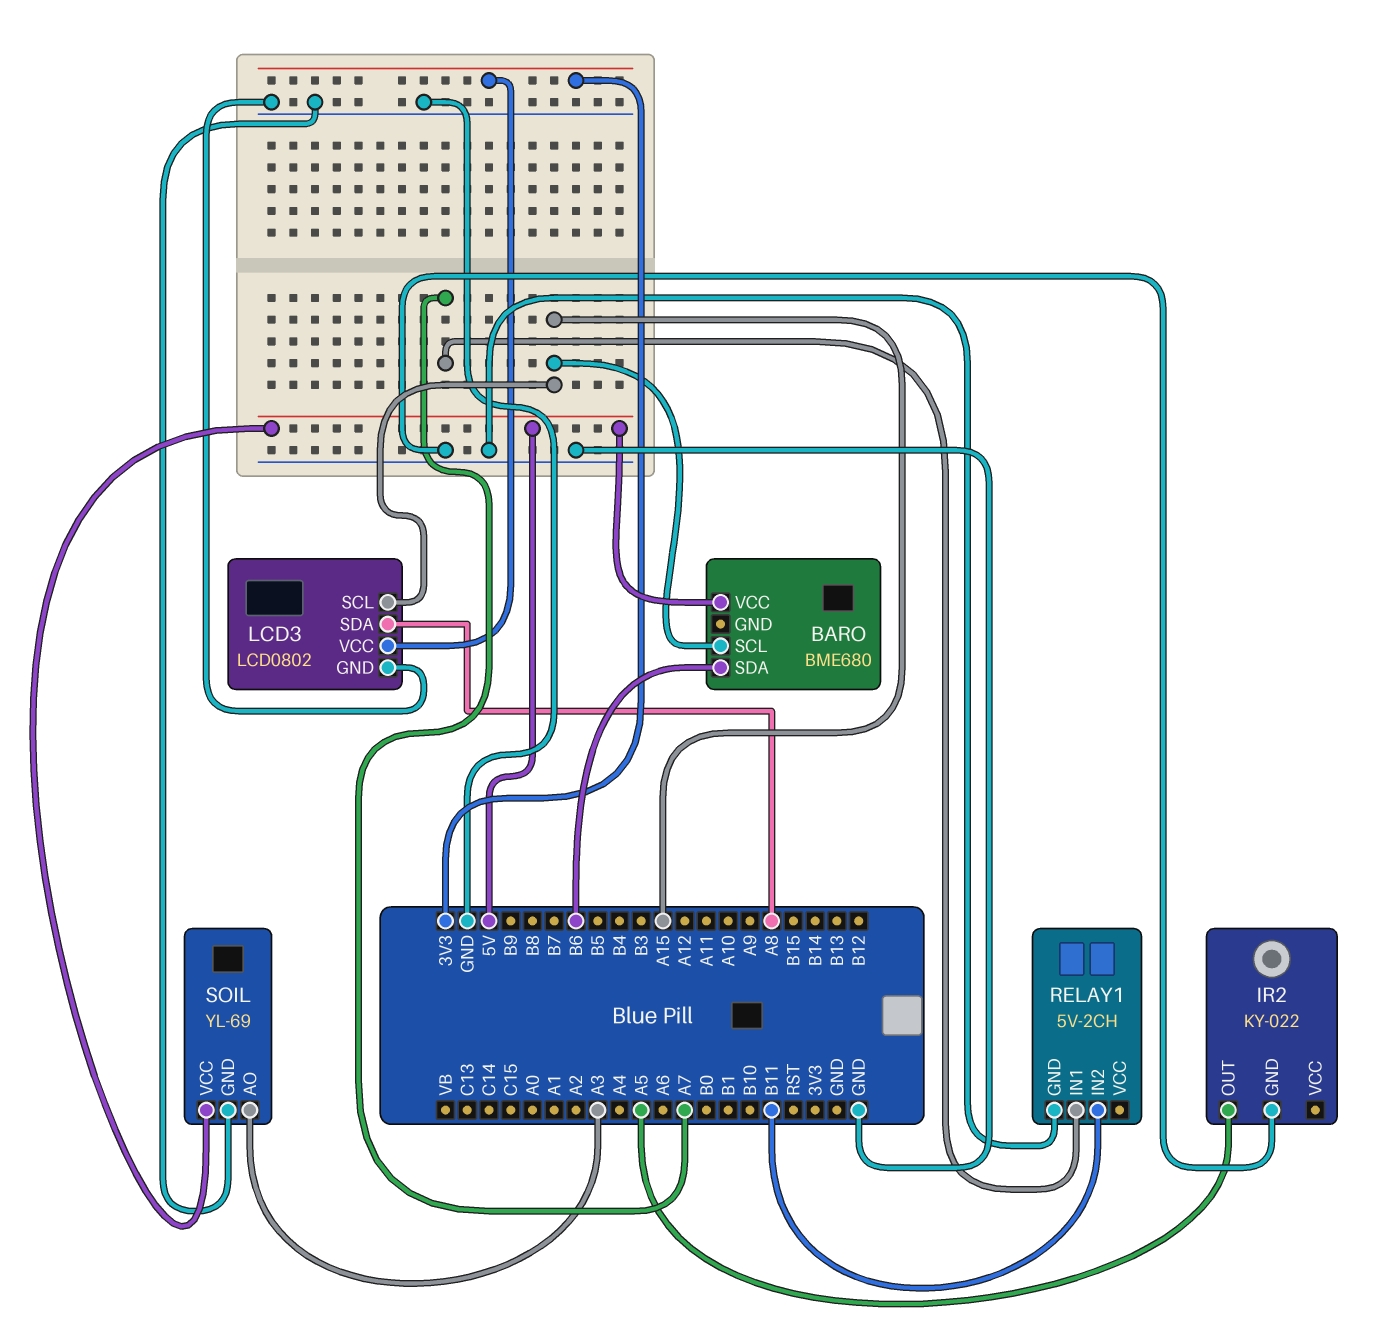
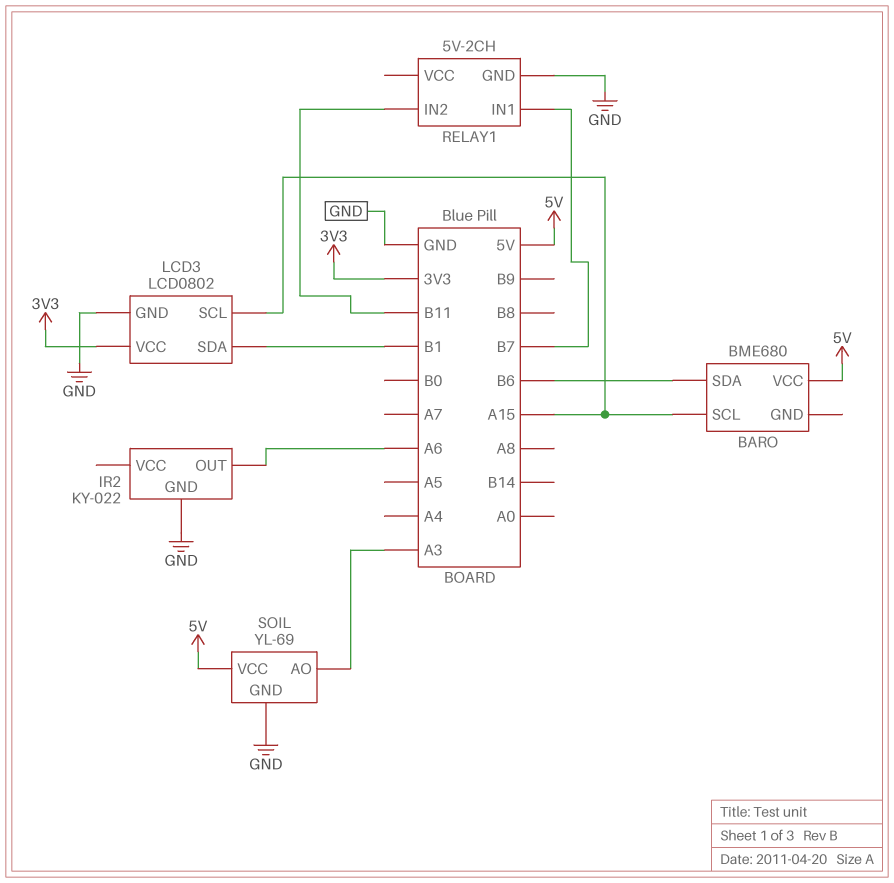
IR2 pin OUT: A5 -> A6
LCD3 pin SDA: A8 -> B1
RELAY1 pin IN1: A7 -> B7

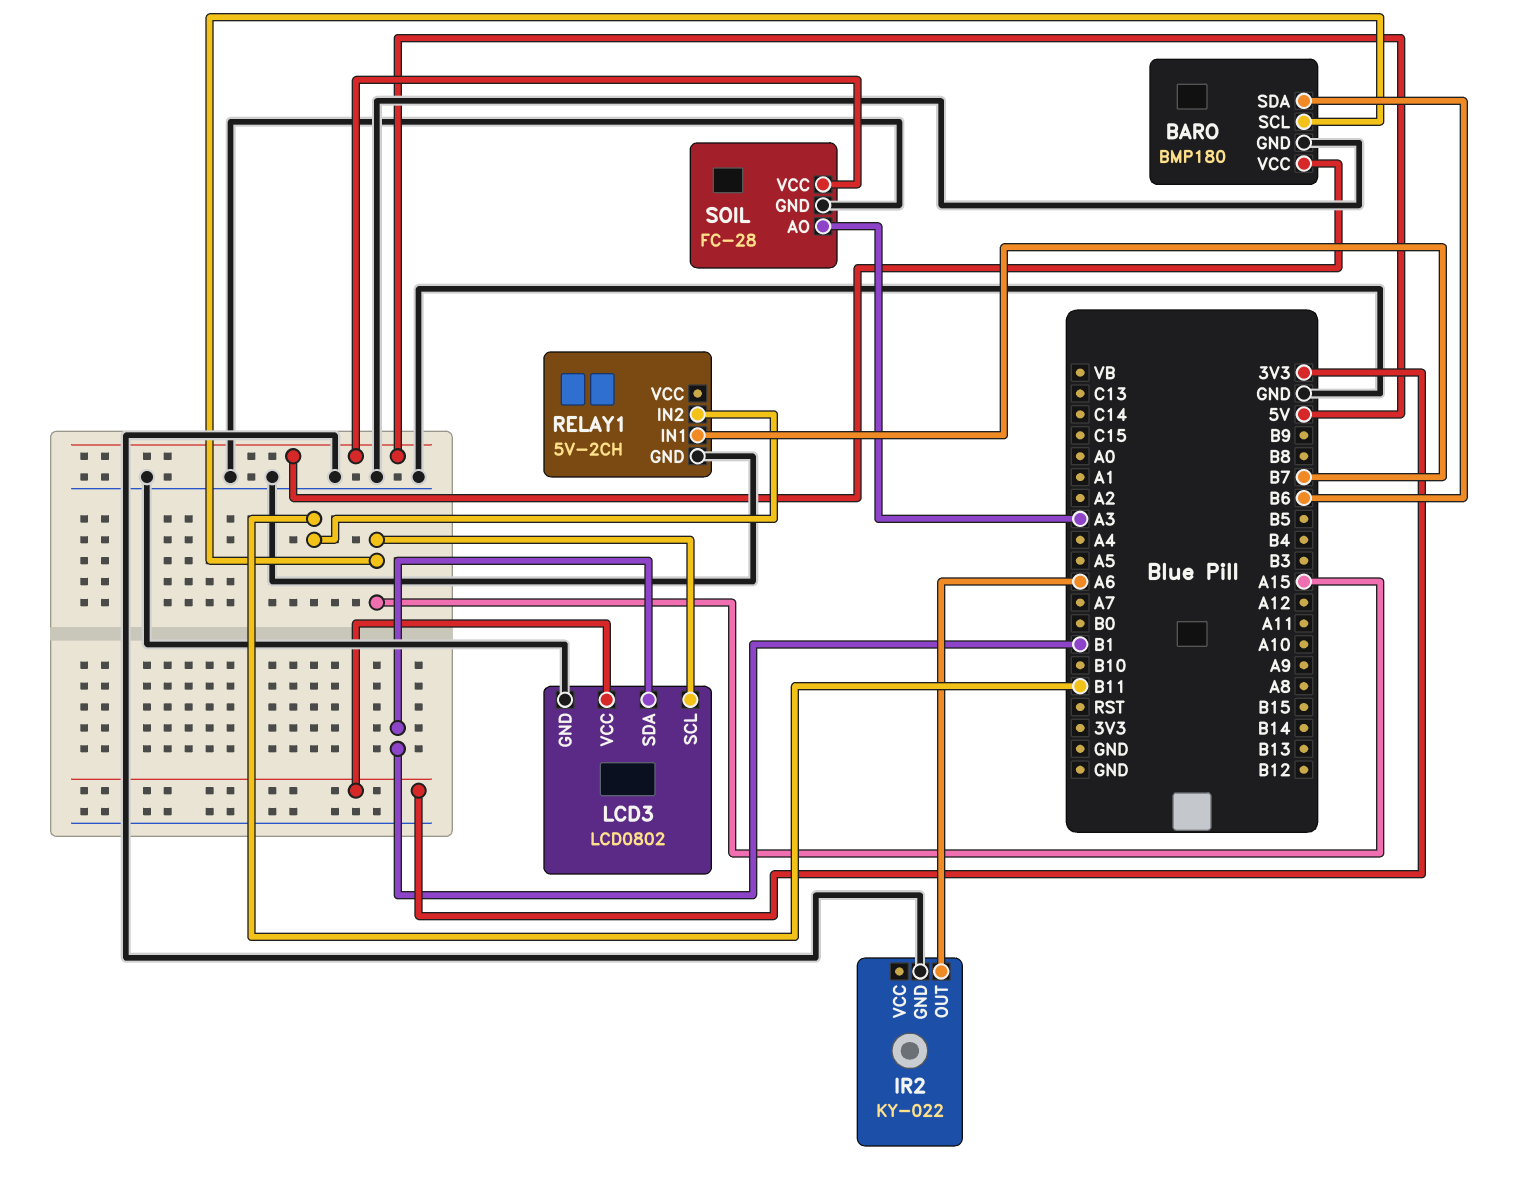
BARO: BME680 -> BMP180
BARO pin GND: none -> GND
SOIL: YL-69 -> FC-28

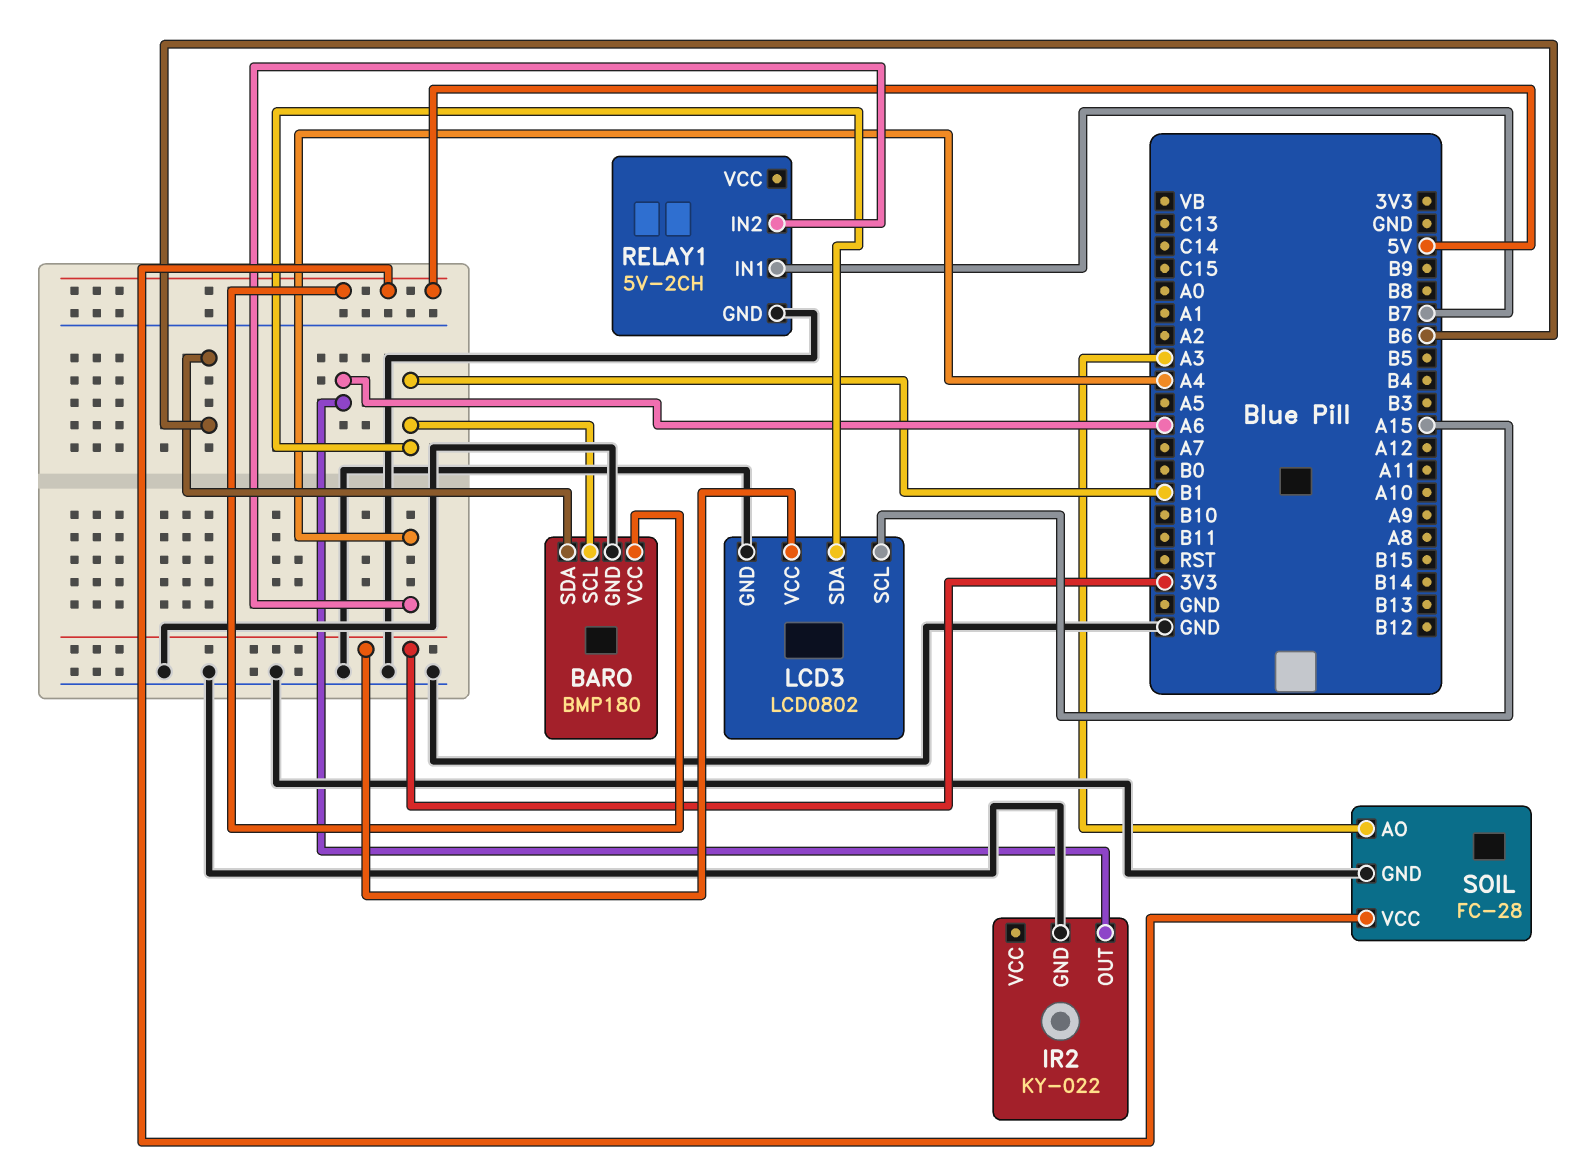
BARO pin SCL: A15 -> B1
RELAY1 pin IN2: B11 -> A4

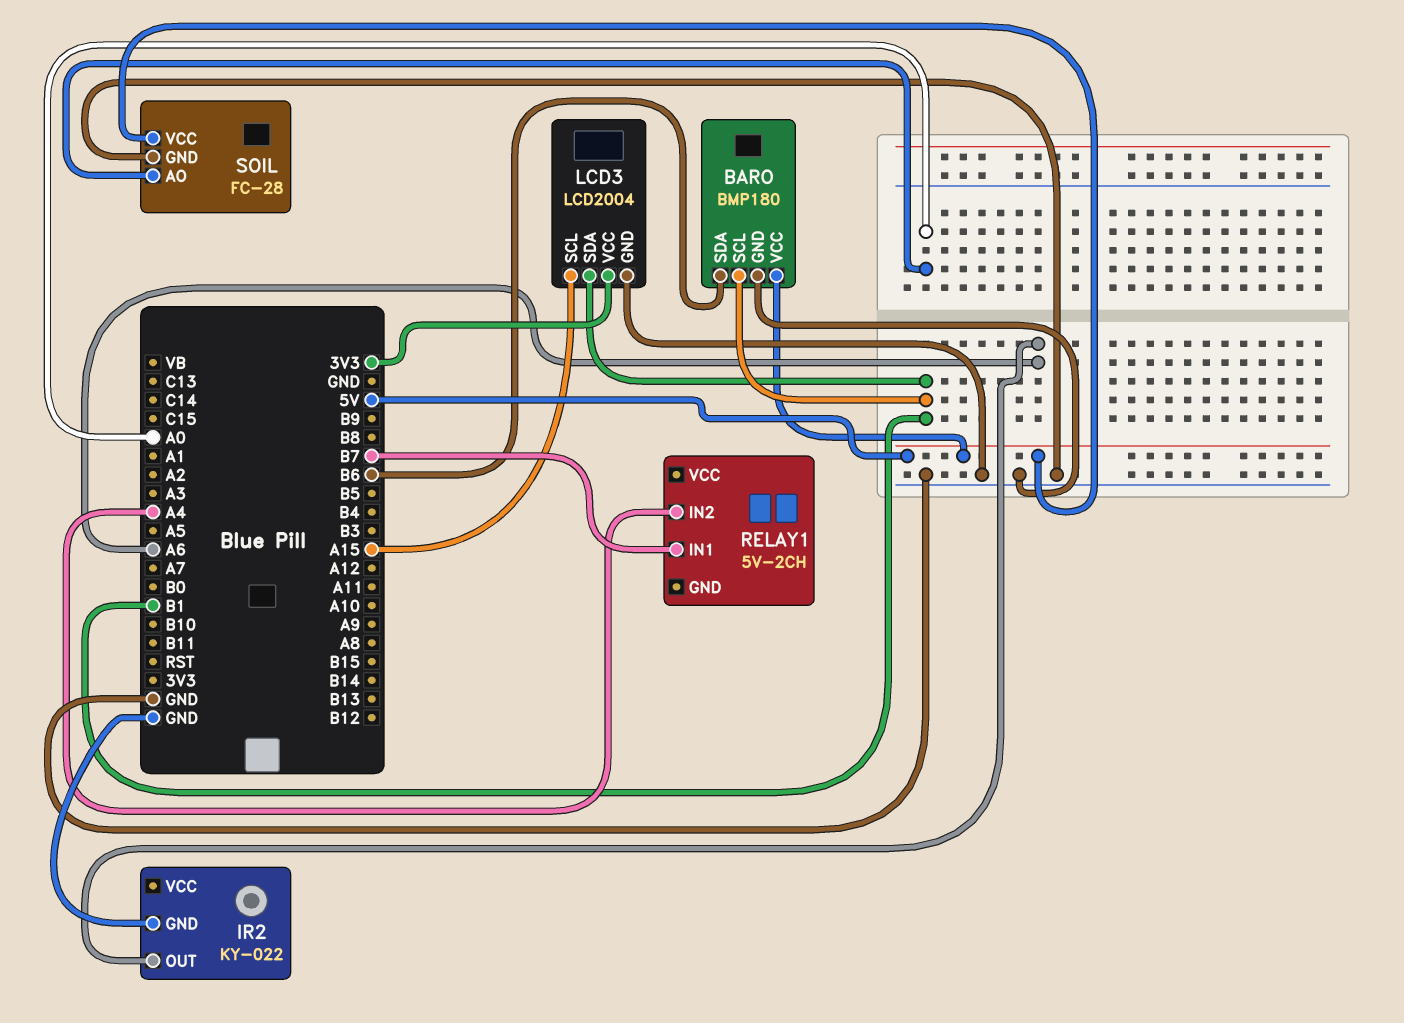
LCD3: LCD0802 -> LCD2004
RELAY1 pin GND: GND -> none
SOIL pin AO: A3 -> A0

